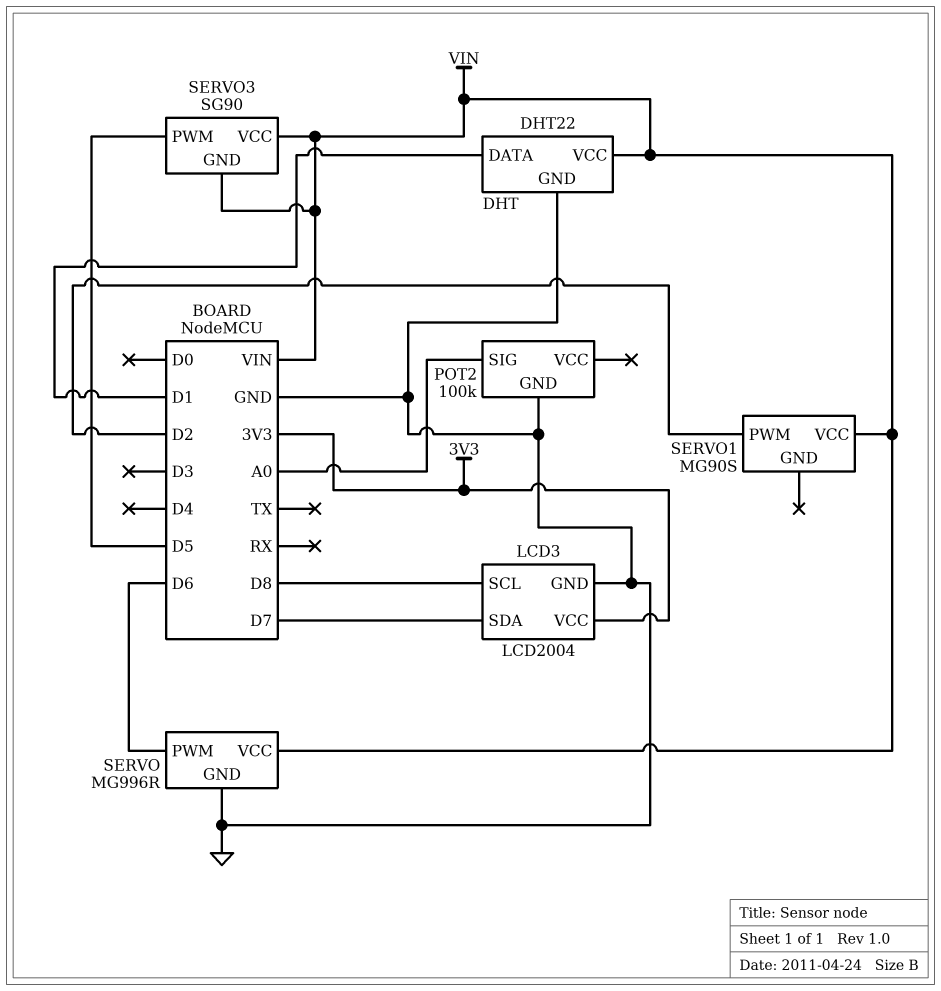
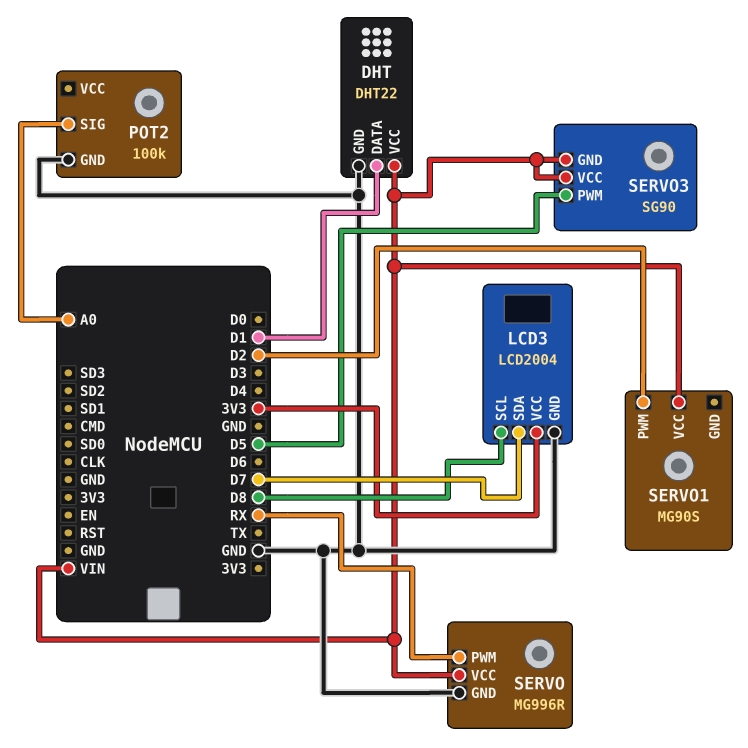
SERVO pin PWM: D6 -> RX

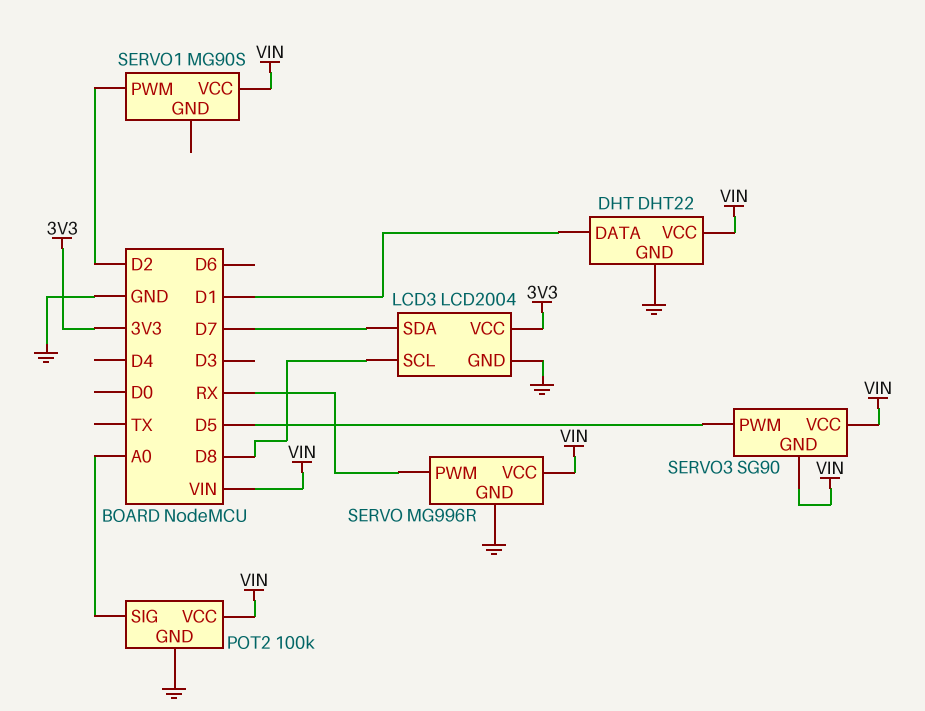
POT2 pin VCC: none -> VIN

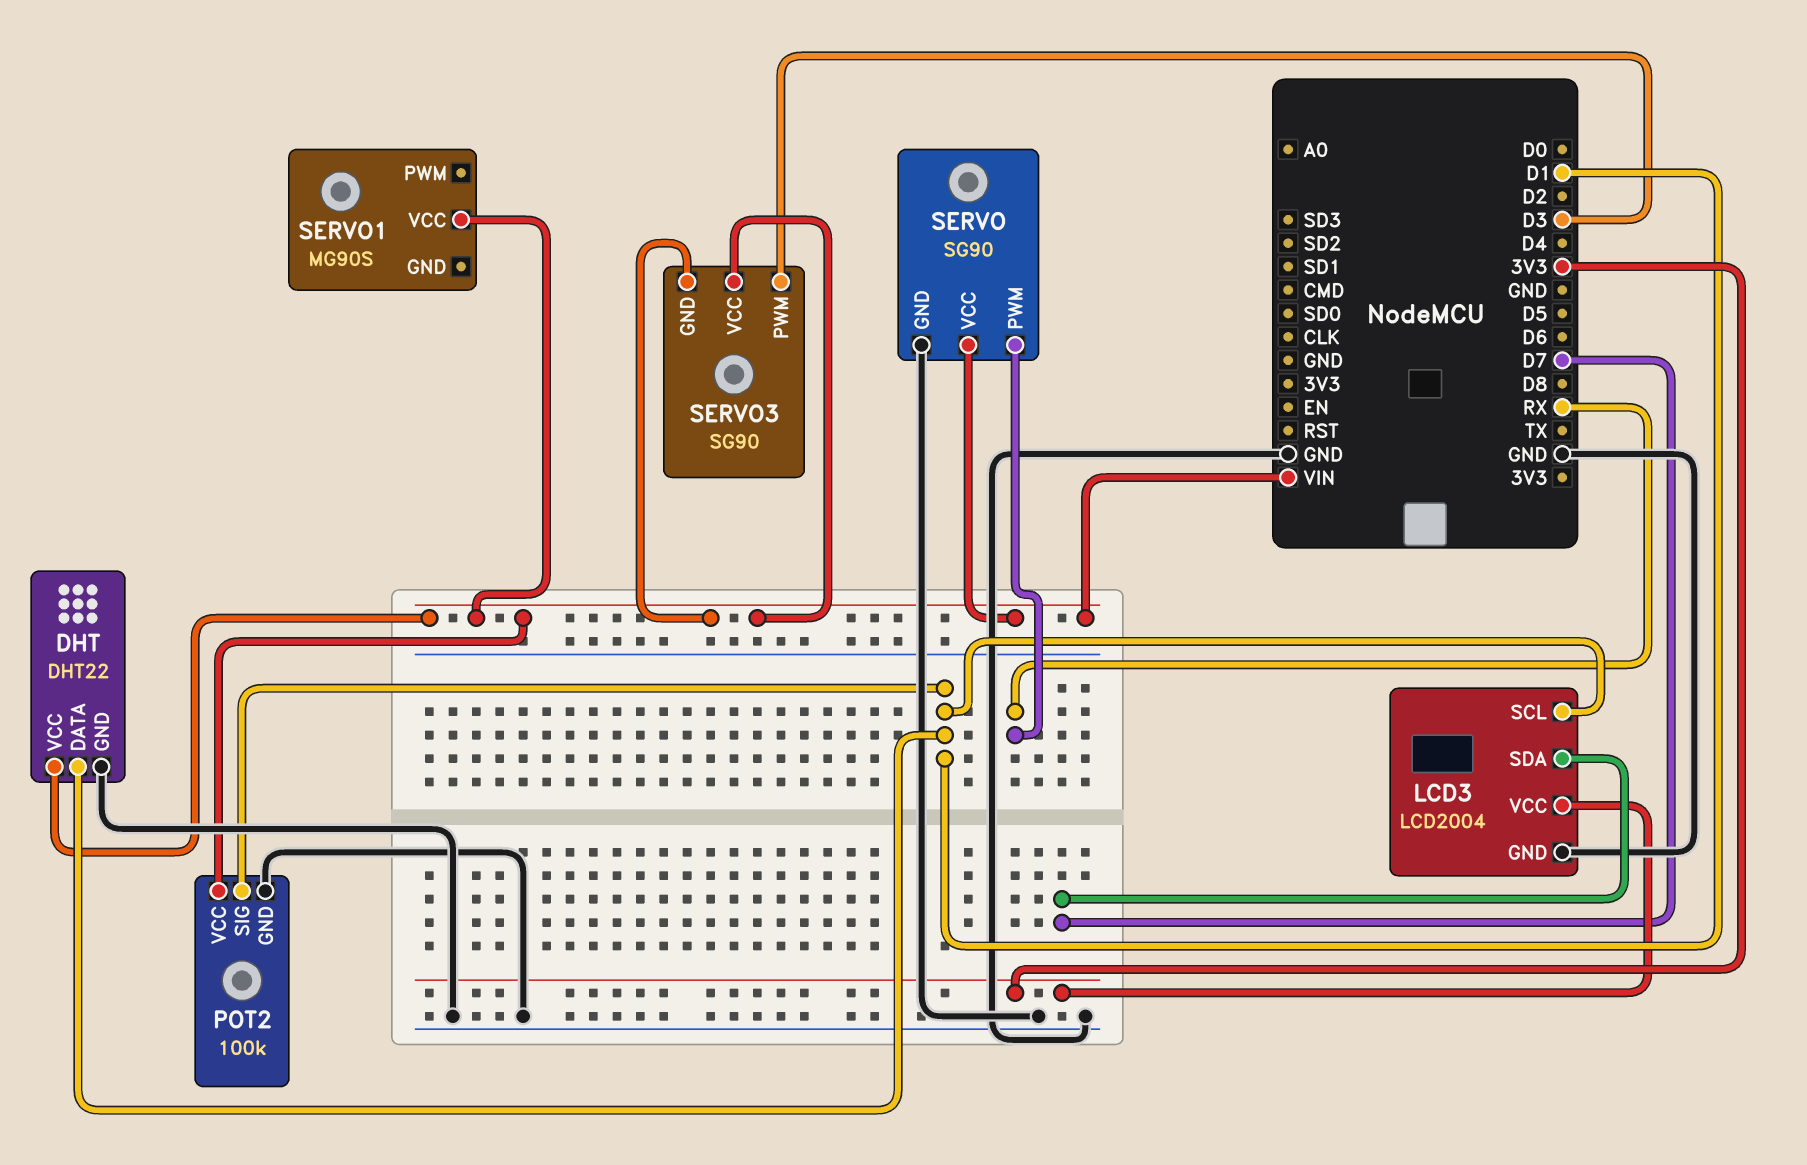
LCD3 pin SCL: D8 -> D1
POT2 pin SIG: A0 -> D1
SERVO: MG996R -> SG90
SERVO1 pin PWM: D2 -> none
SERVO3 pin PWM: D5 -> D3

